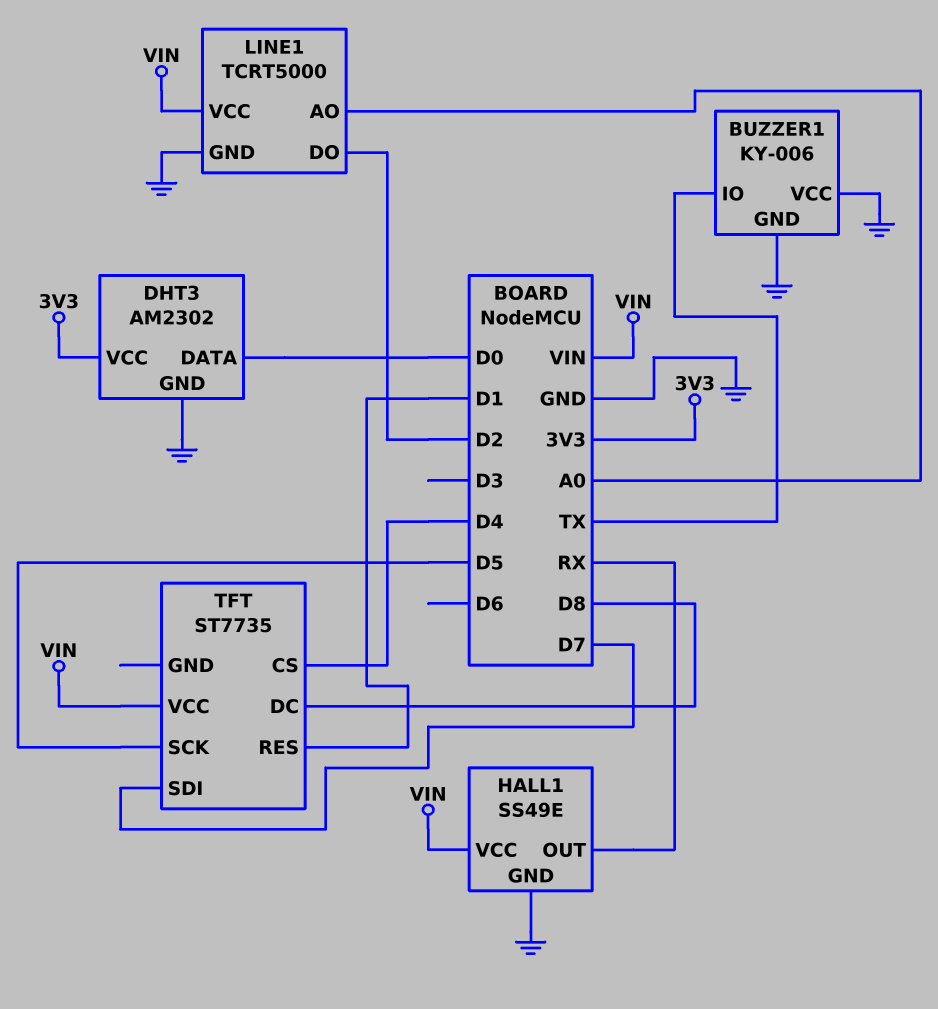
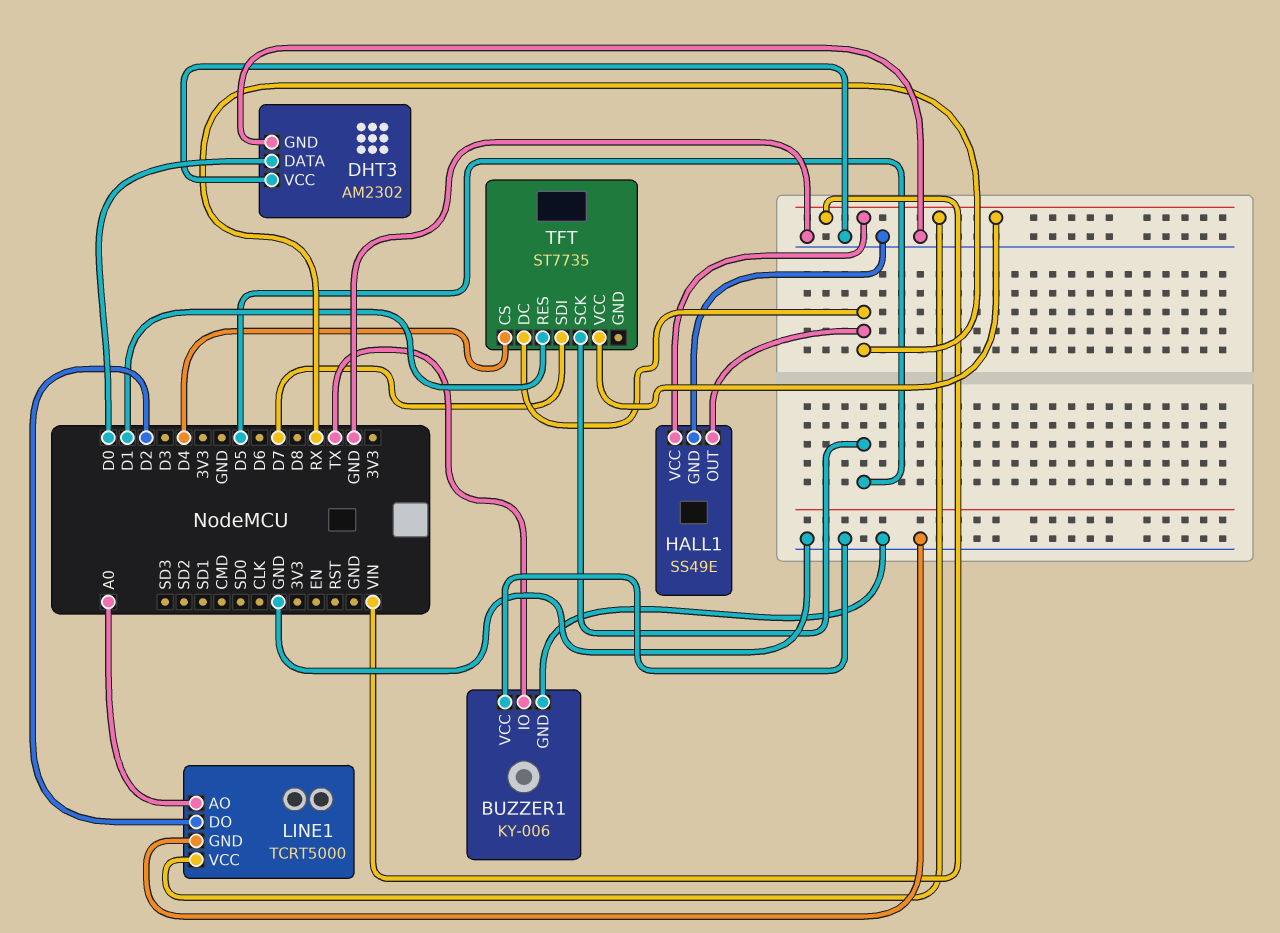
DHT3 pin VCC: 3V3 -> GND
TFT pin DC: D8 -> RX

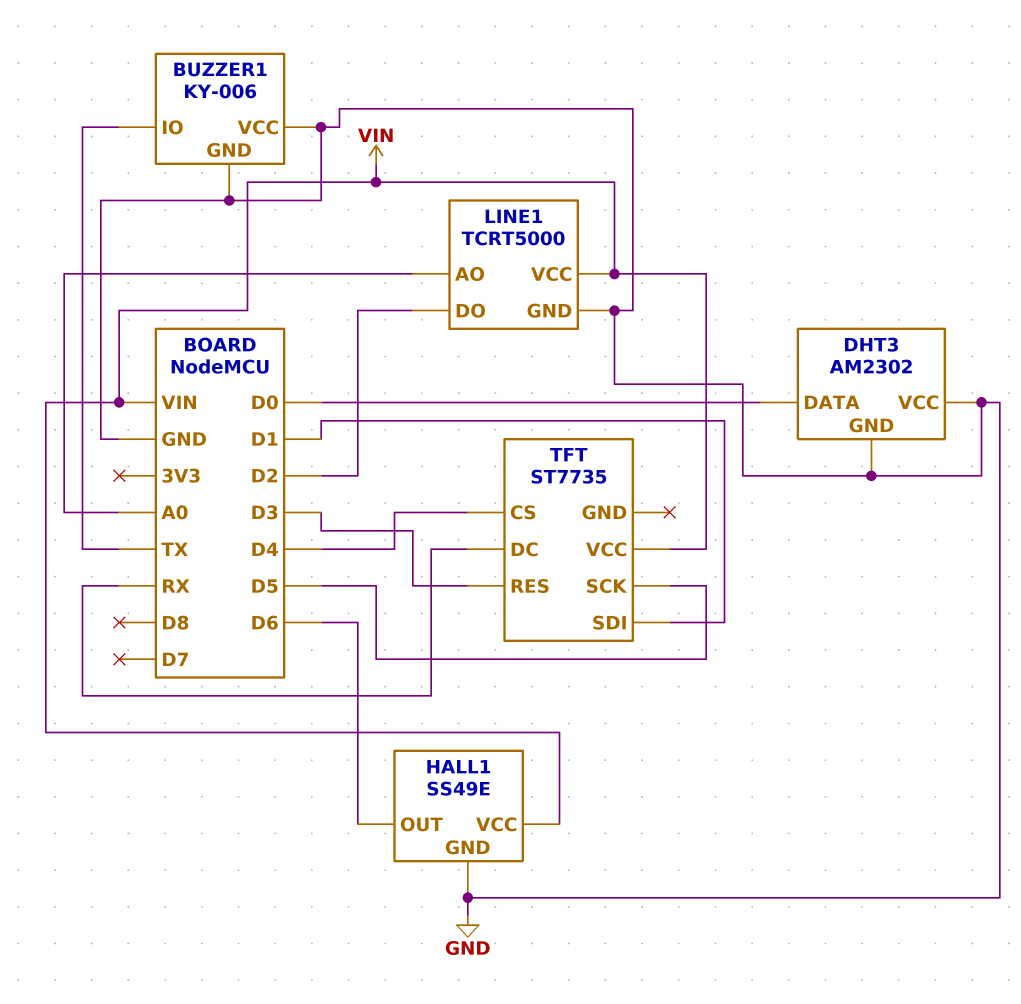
HALL1 pin OUT: RX -> D6
TFT pin RES: D1 -> D3
TFT pin SDI: D7 -> D1

